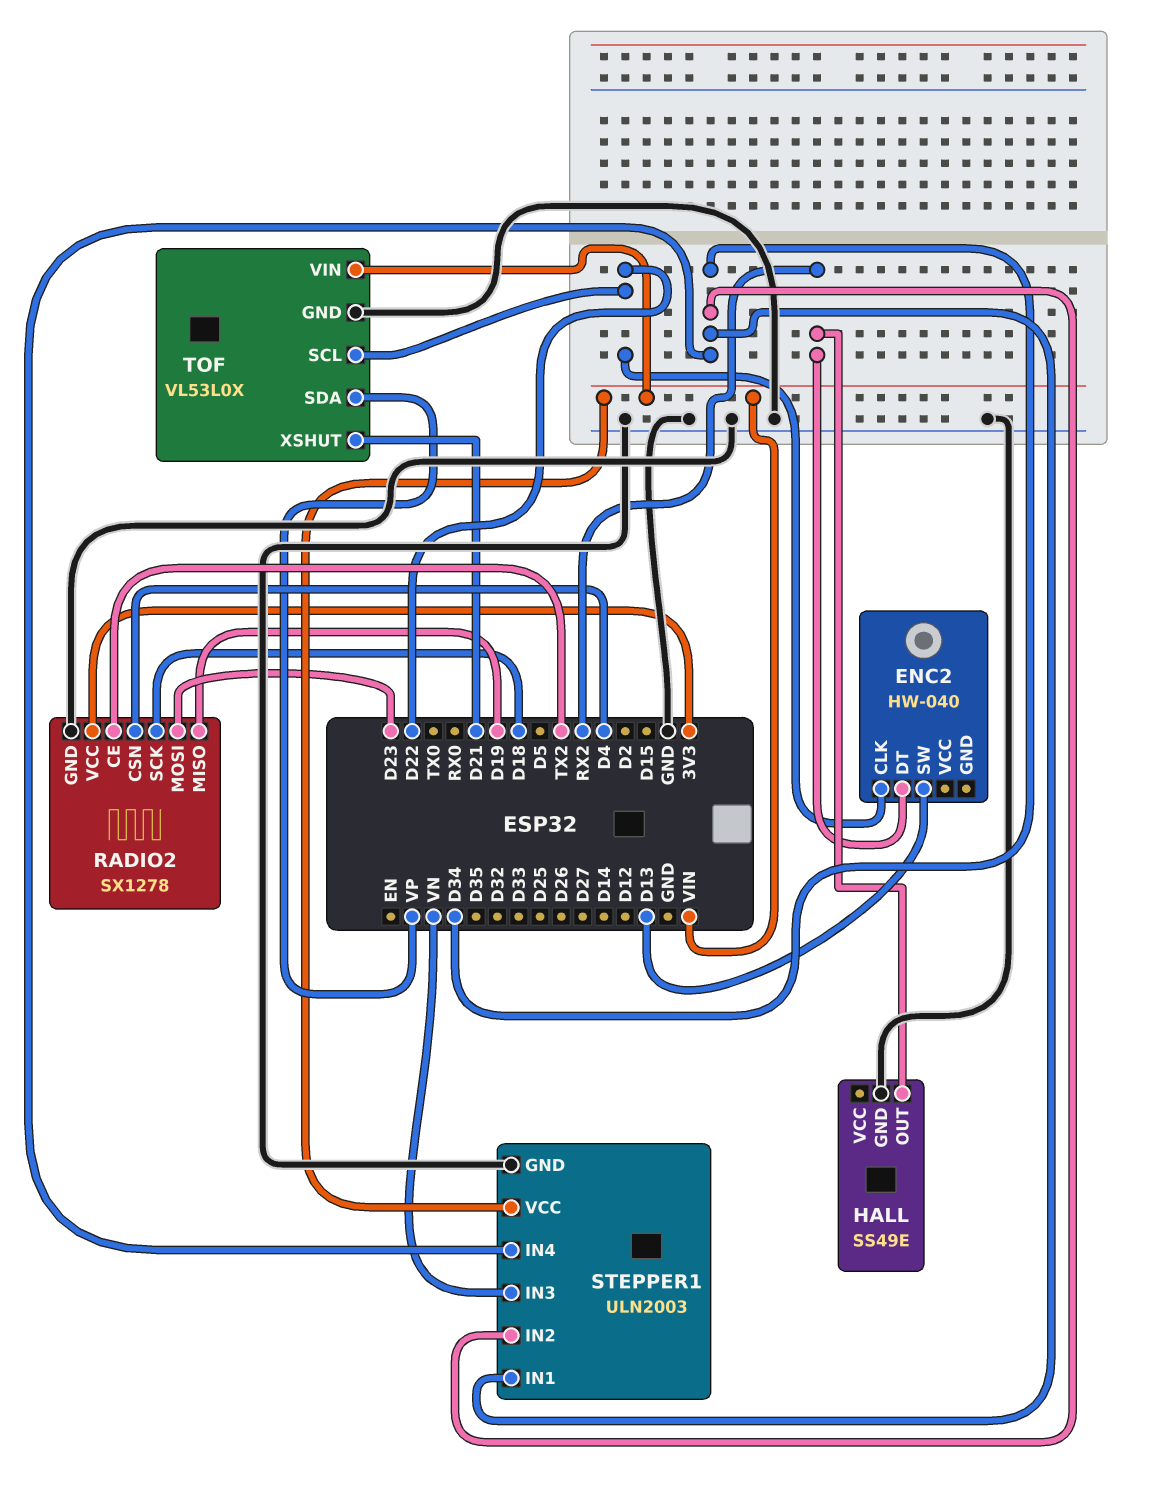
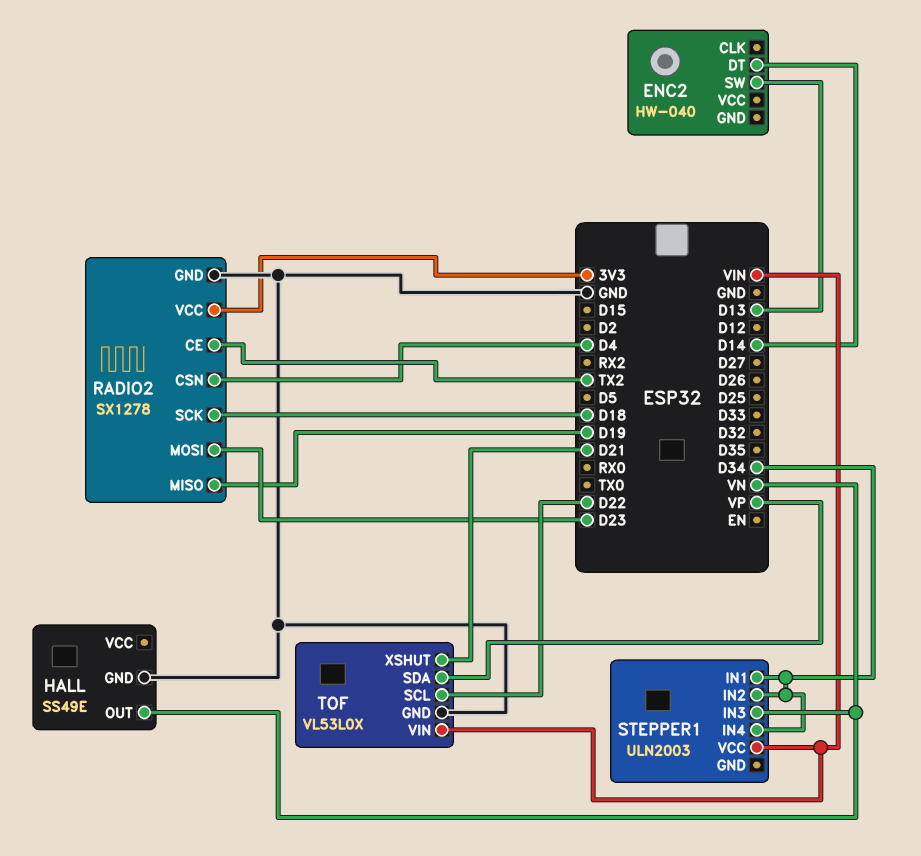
ENC2 pin CLK: D22 -> none
ENC2 pin DT: RX2 -> D14
HALL pin OUT: RX2 -> VN
STEPPER1 pin GND: GND -> none

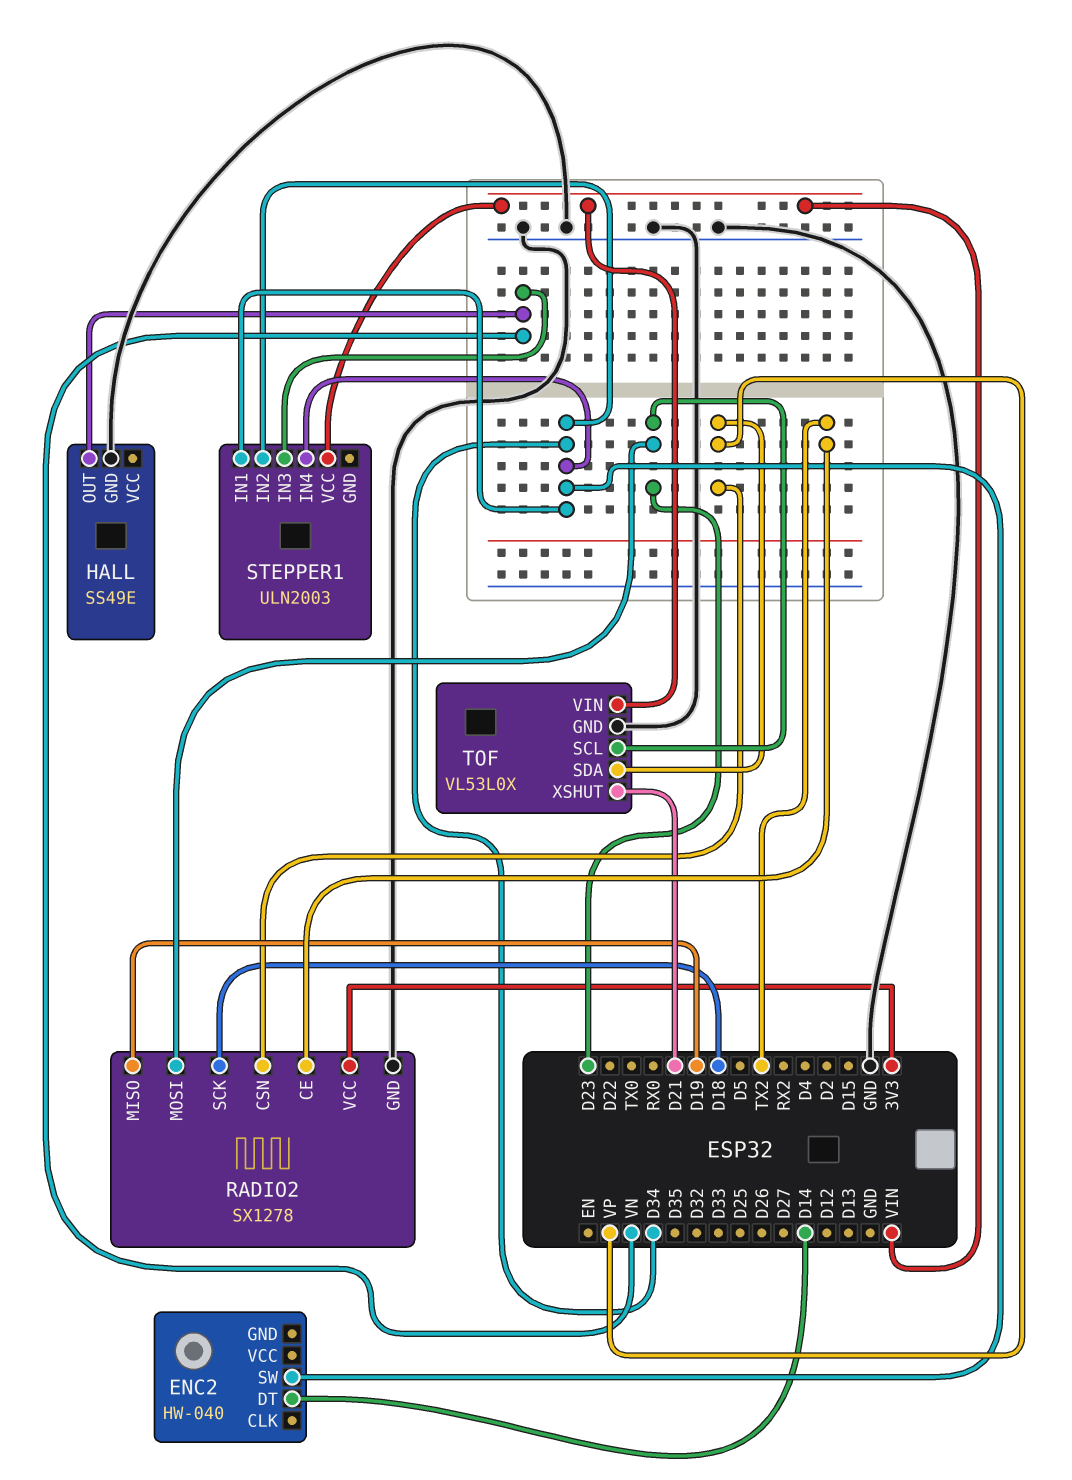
ENC2 pin SW: D13 -> D34
RADIO2 pin CSN: D4 -> VP
TOF pin SCL: D22 -> D23

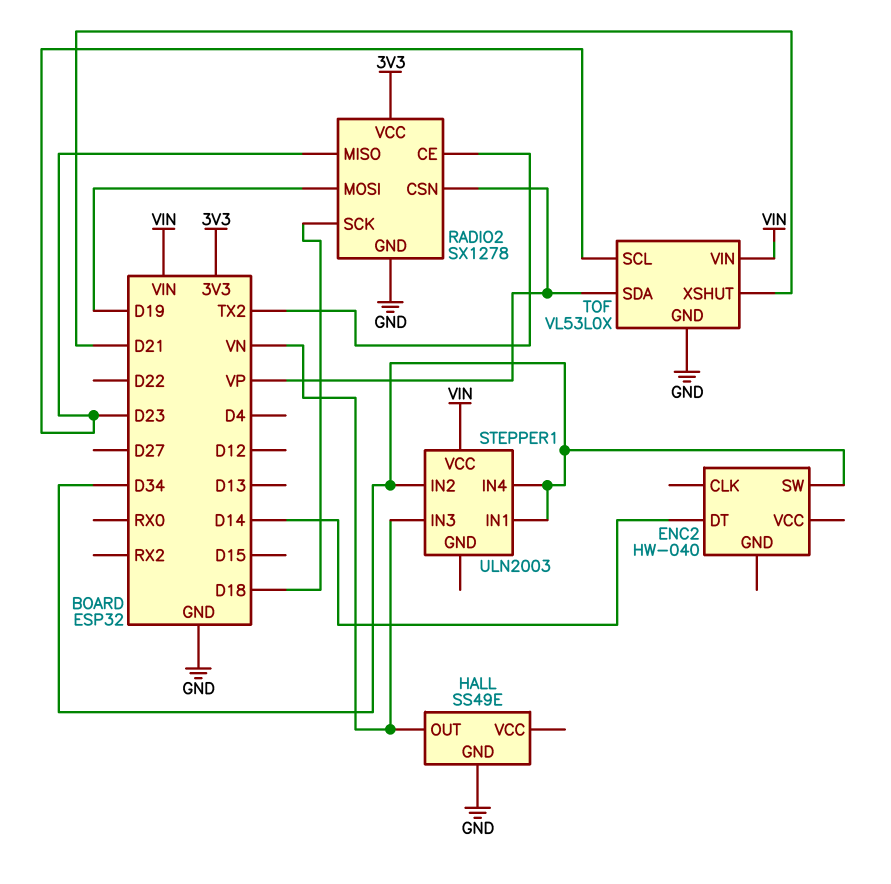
RADIO2 pin MISO: D19 -> D23
RADIO2 pin MOSI: D23 -> D19

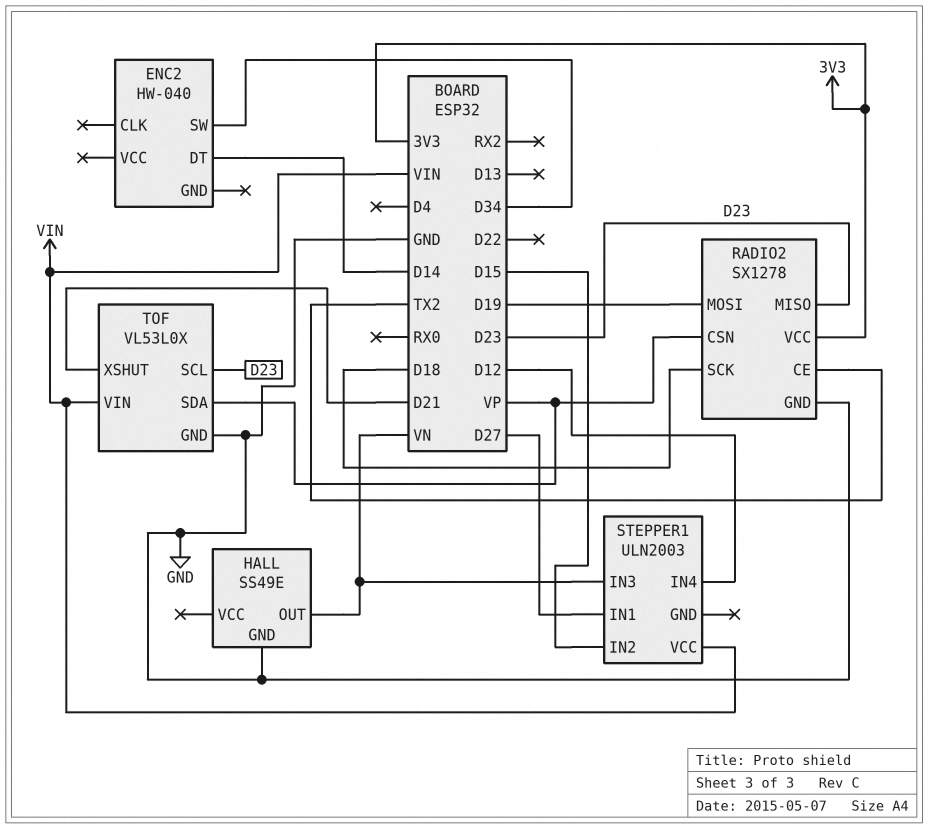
STEPPER1 pin IN1: D34 -> D27
STEPPER1 pin IN2: D34 -> D15
STEPPER1 pin IN4: D34 -> D12

